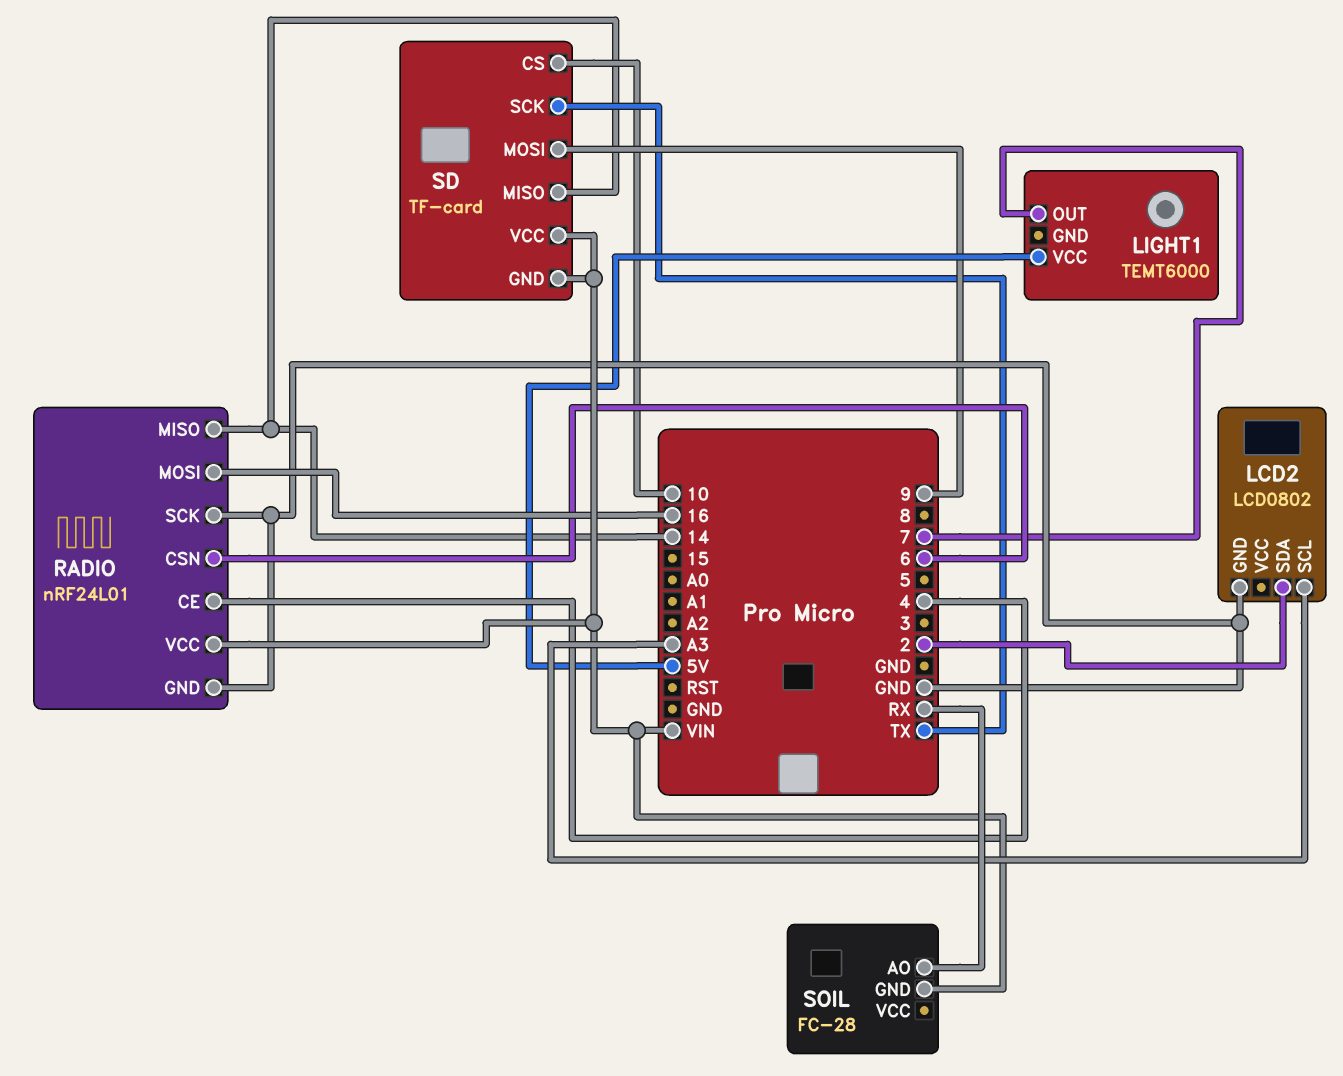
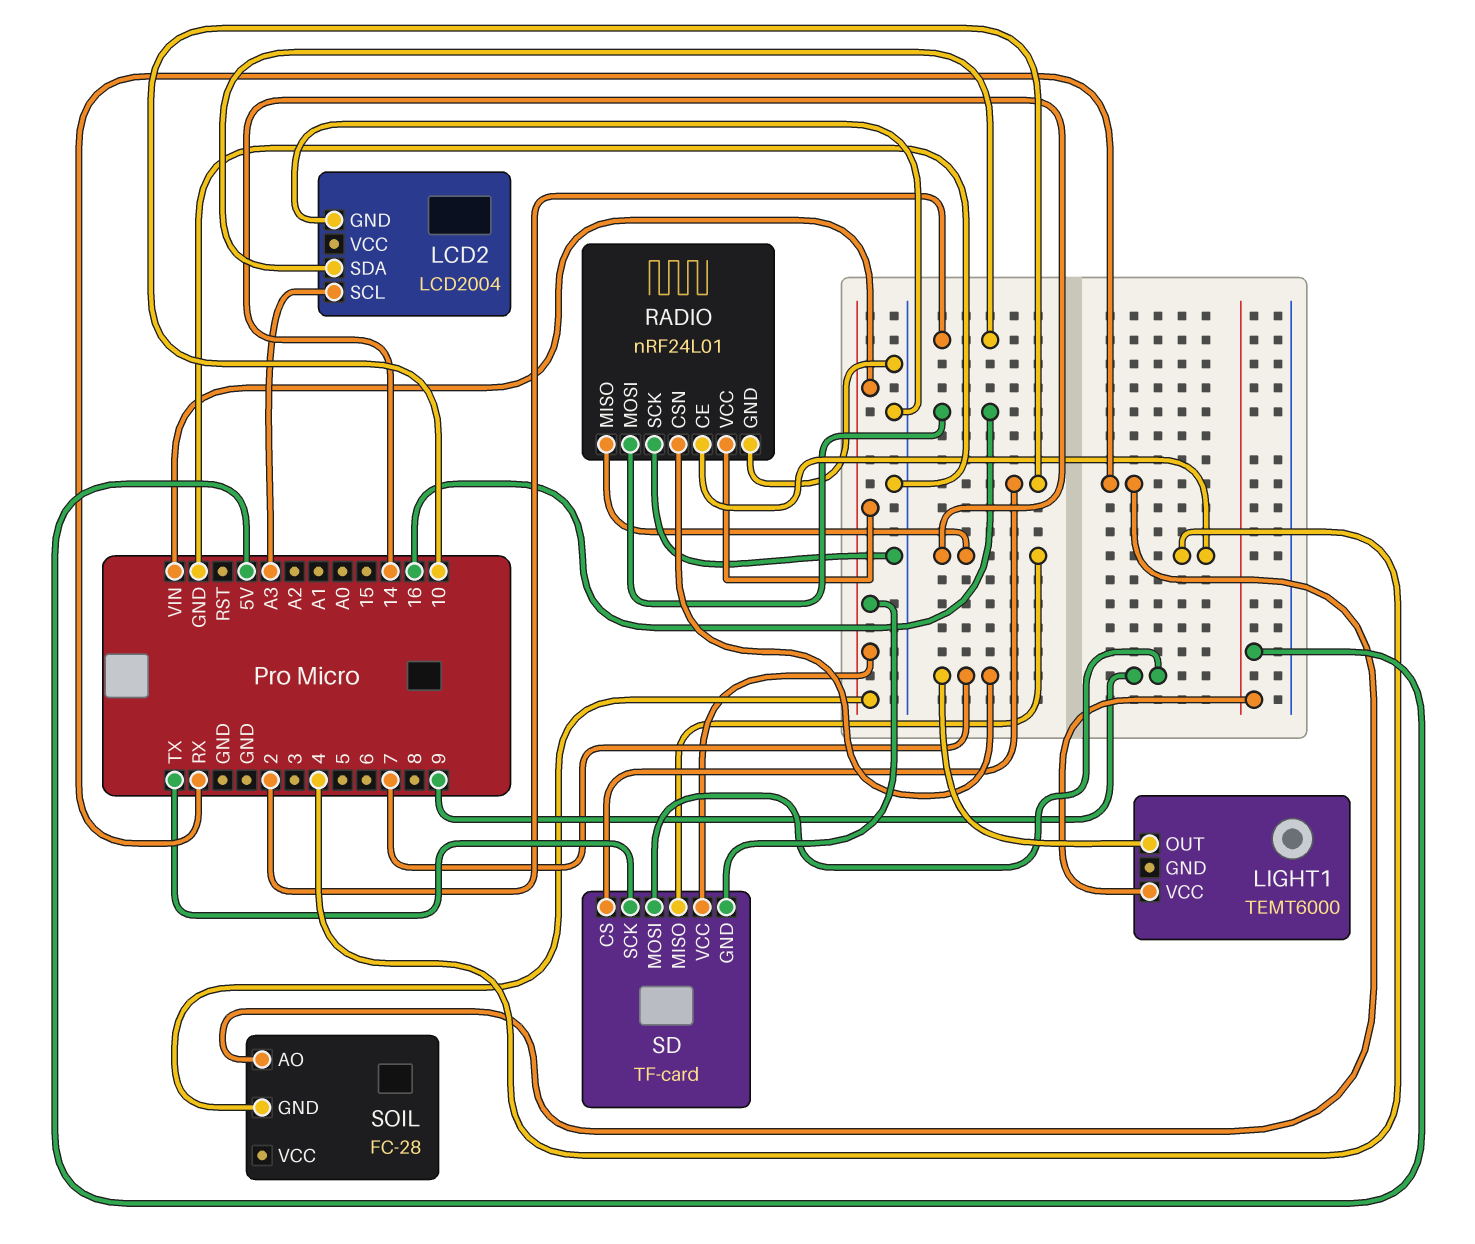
LCD2: LCD0802 -> LCD2004
RADIO pin CSN: 6 -> 7

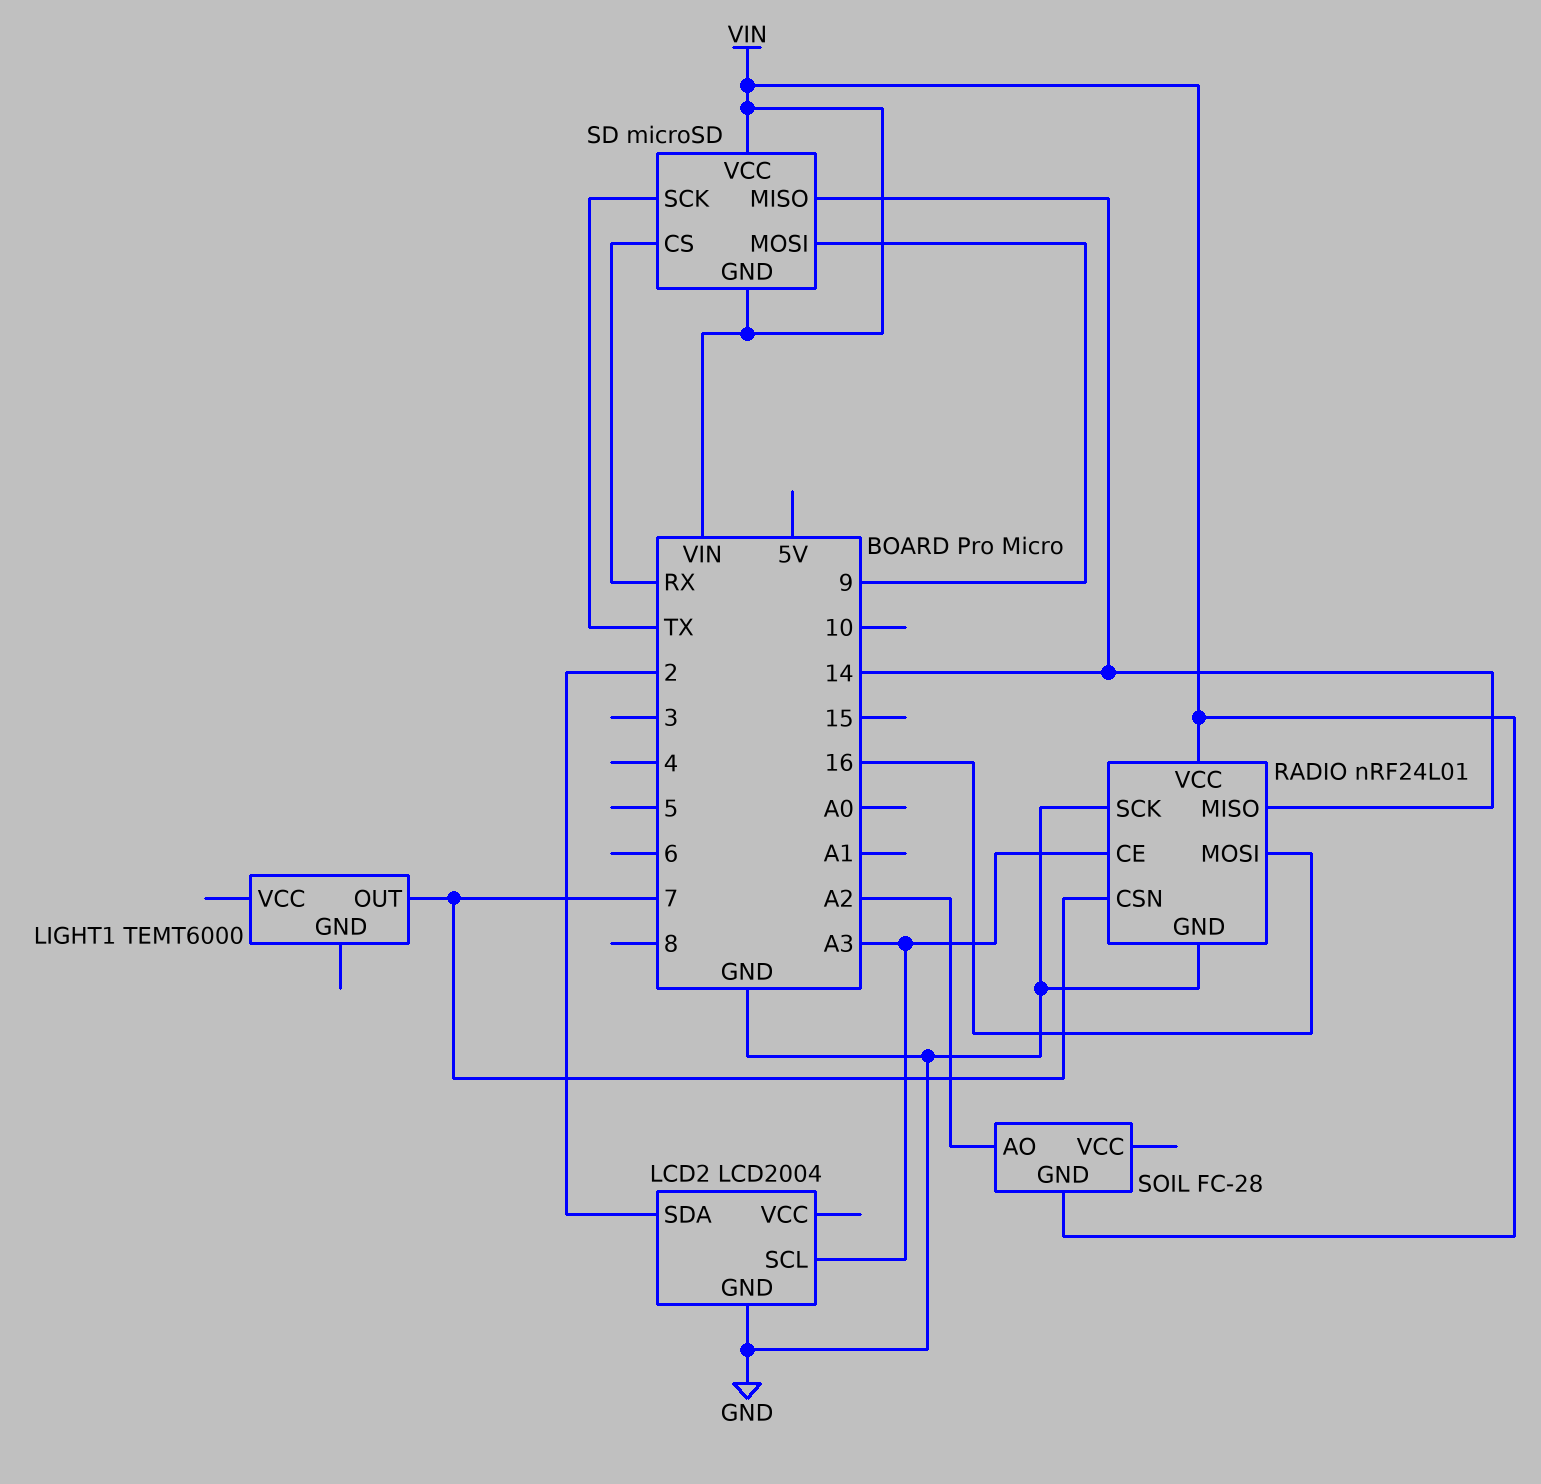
LIGHT1 pin VCC: 5V -> none
RADIO pin CE: 4 -> A3
SD: TF-card -> microSD
SD pin CS: 10 -> RX
SOIL pin AO: RX -> A2

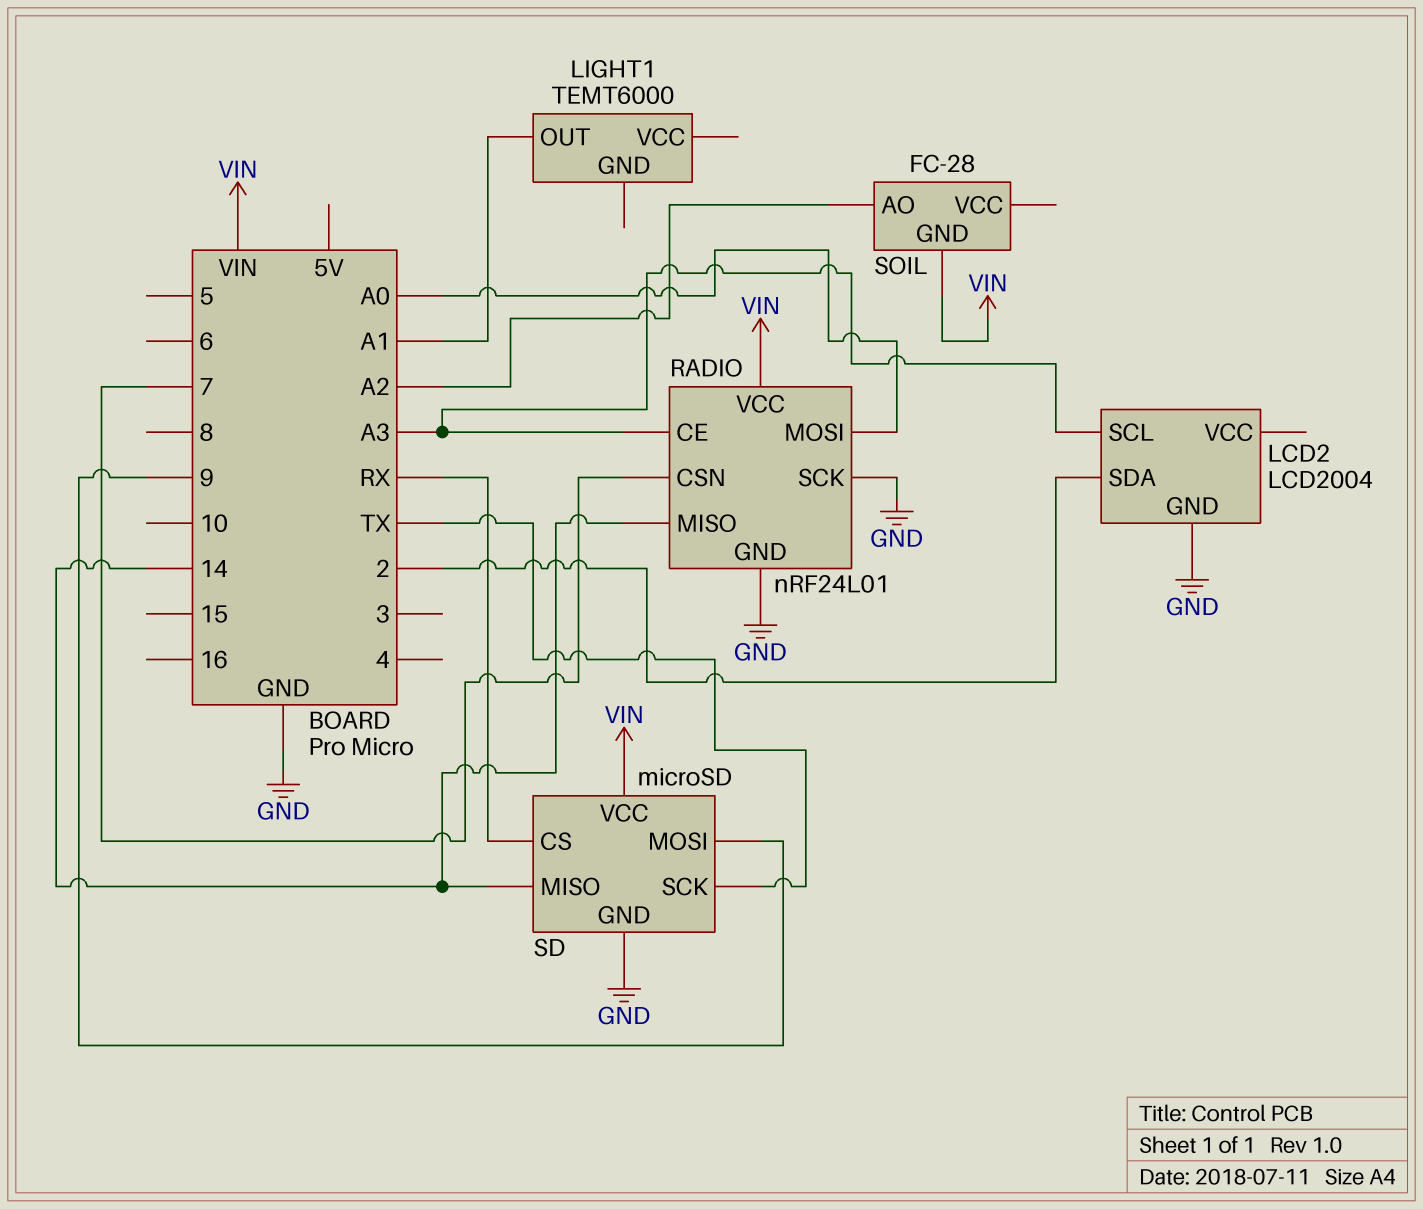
LIGHT1 pin OUT: 7 -> A1
RADIO pin MOSI: 16 -> A0
SD pin GND: VIN -> GND

